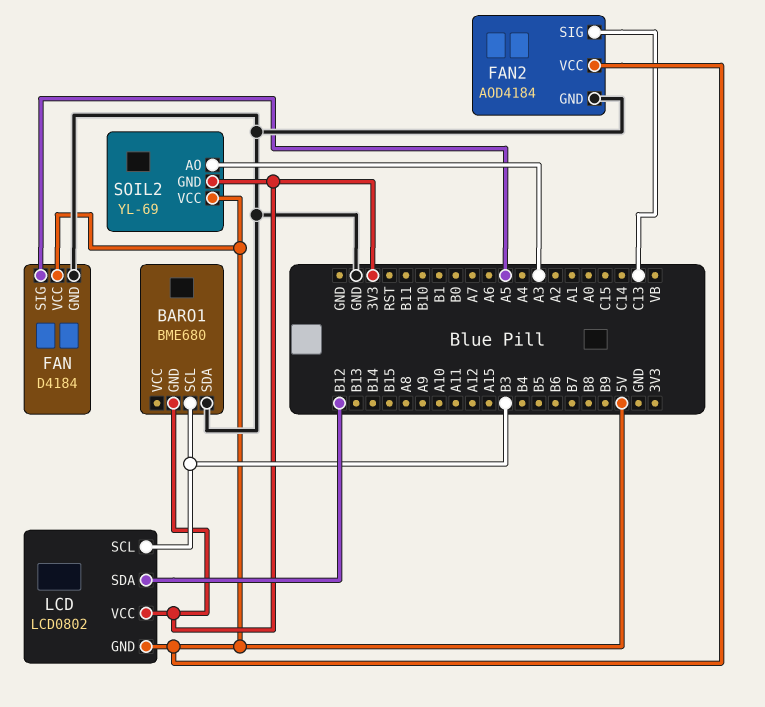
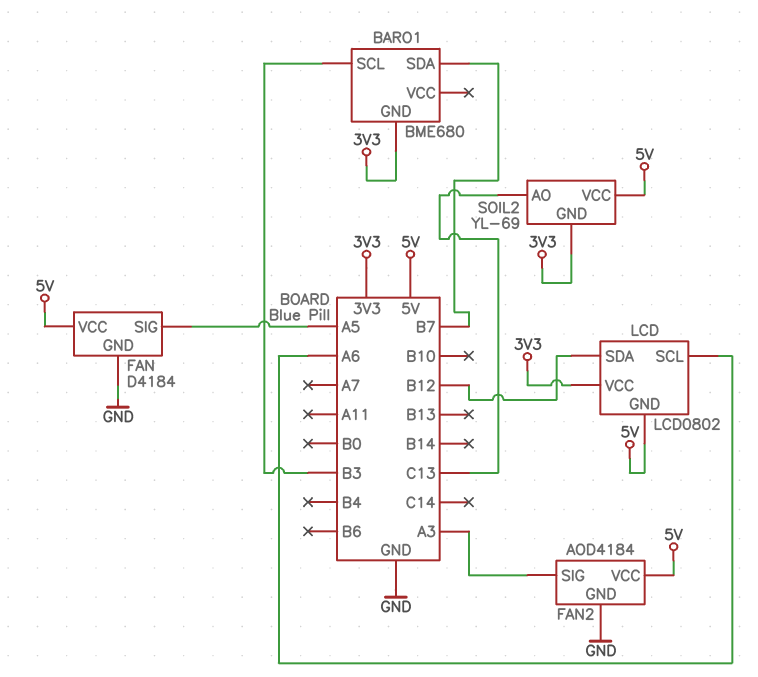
BARO1 pin SDA: GND -> B7
FAN2 pin SIG: C13 -> A3
LCD pin SCL: B3 -> A6
SOIL2 pin AO: A3 -> C13

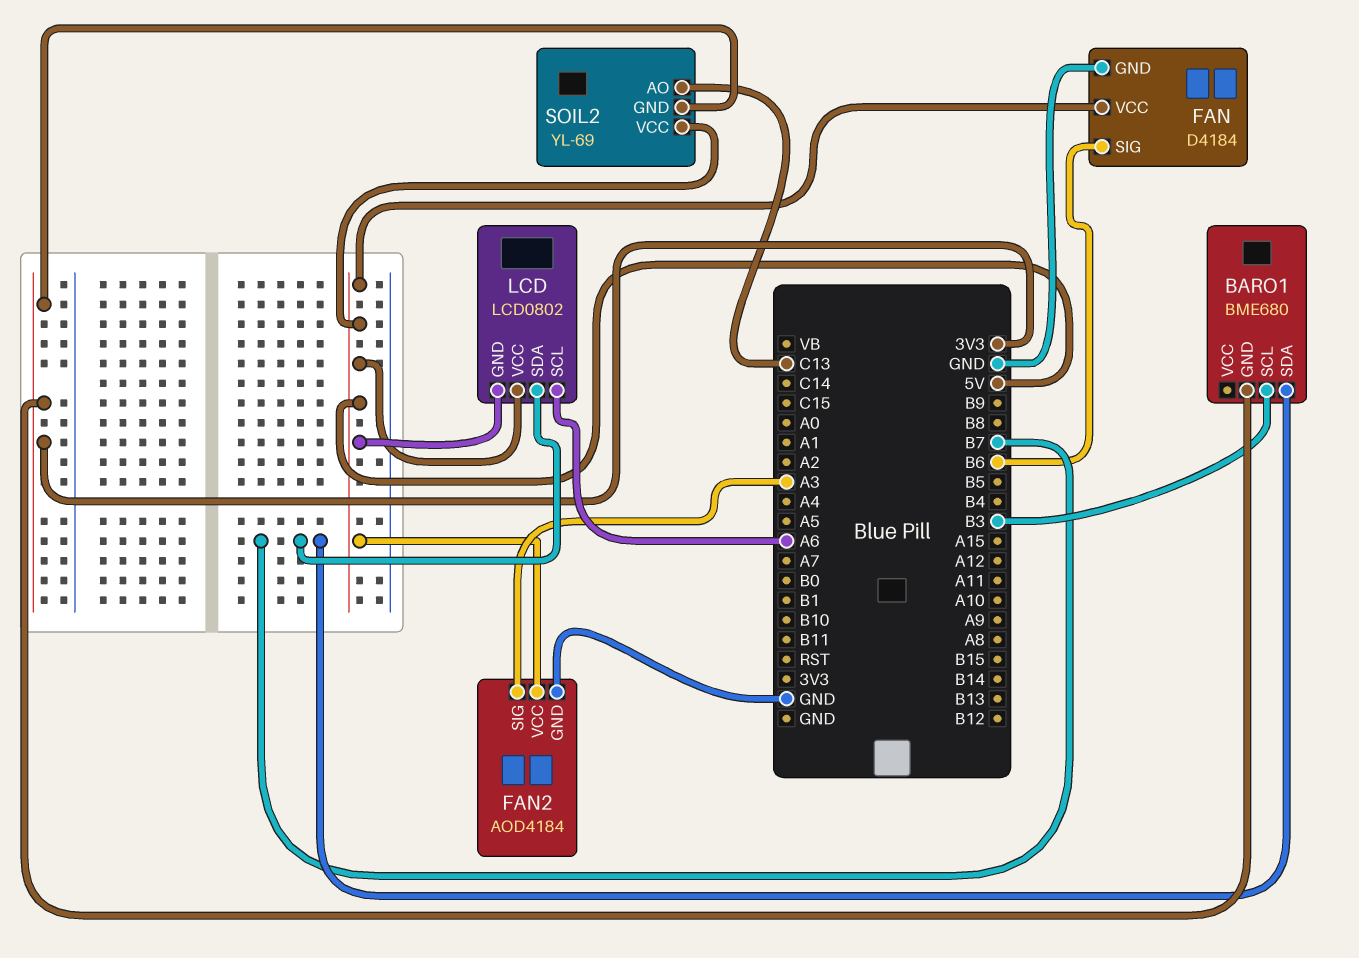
FAN pin SIG: A5 -> B6
LCD pin SDA: B12 -> B7
LCD pin VCC: 3V3 -> 5V

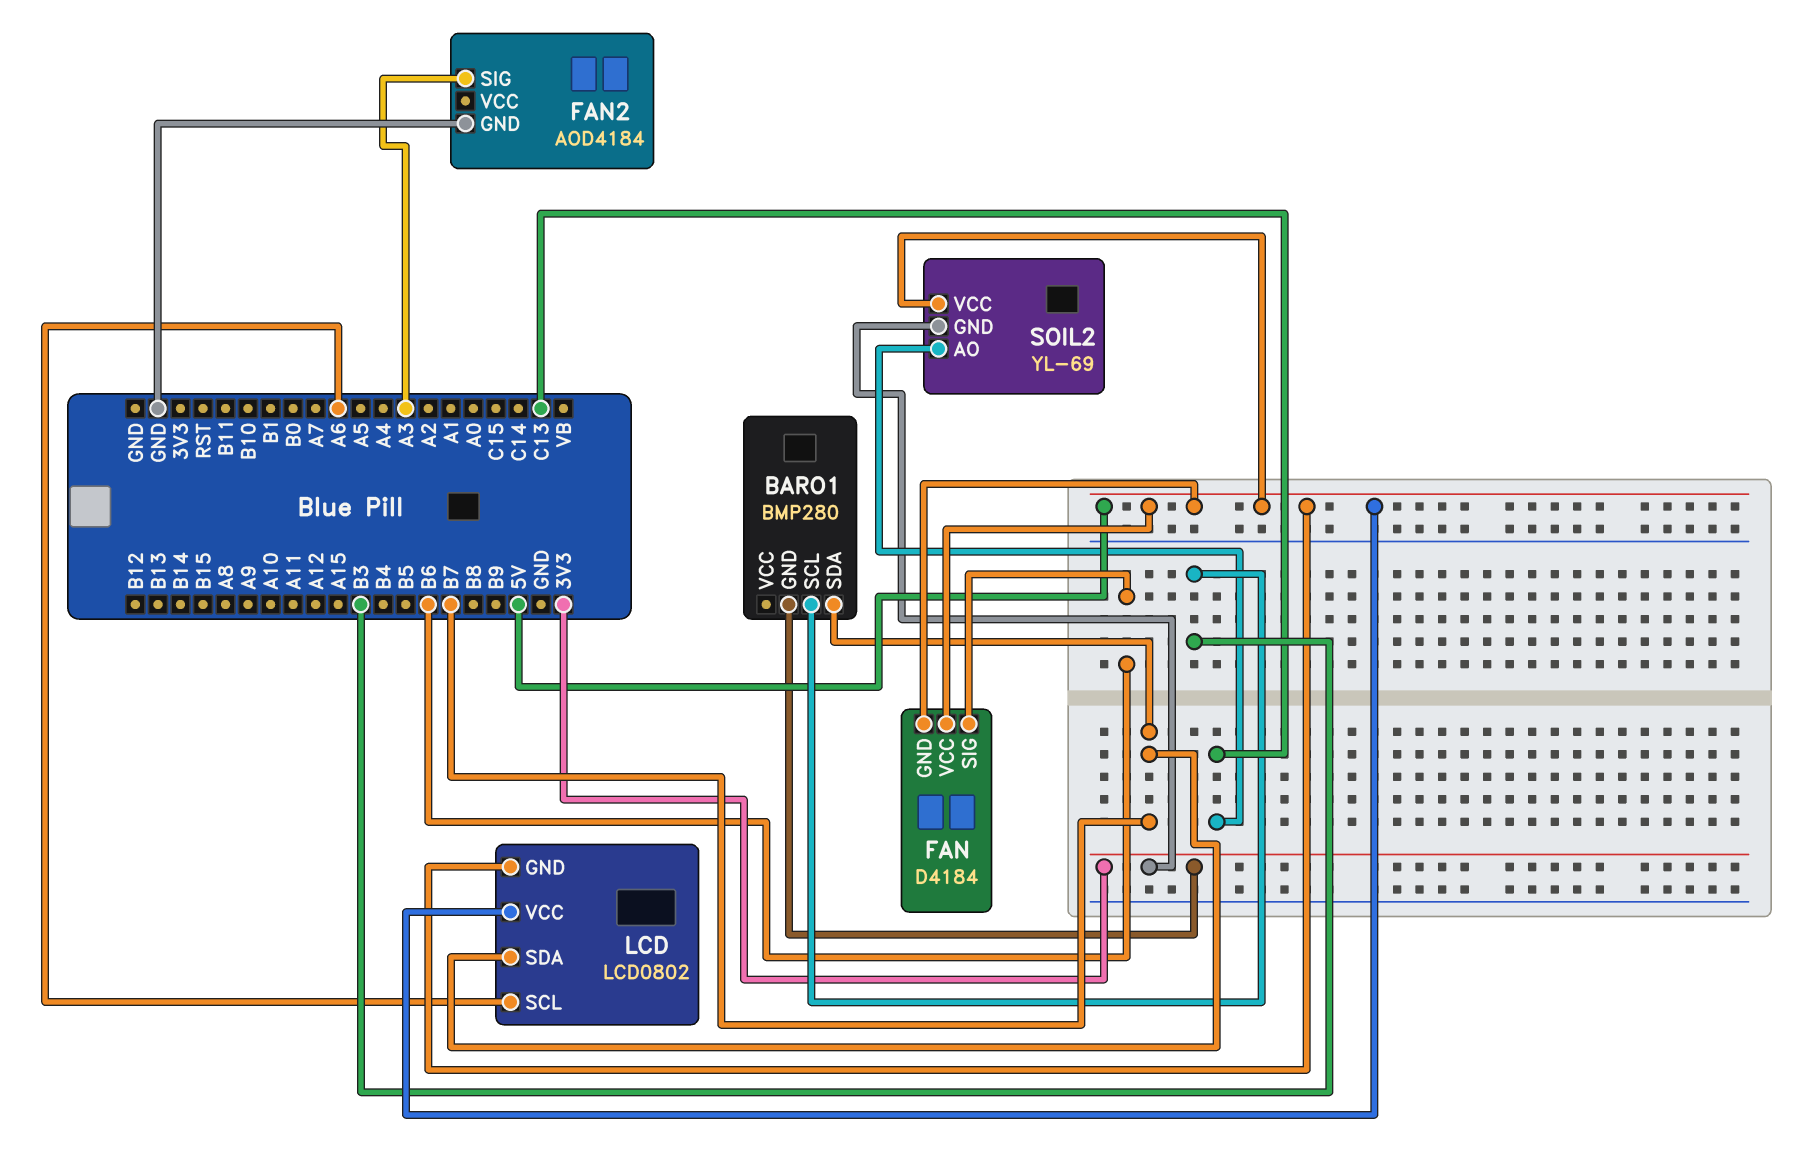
BARO1: BME680 -> BMP280
FAN pin GND: GND -> 5V
FAN2 pin VCC: 5V -> none

